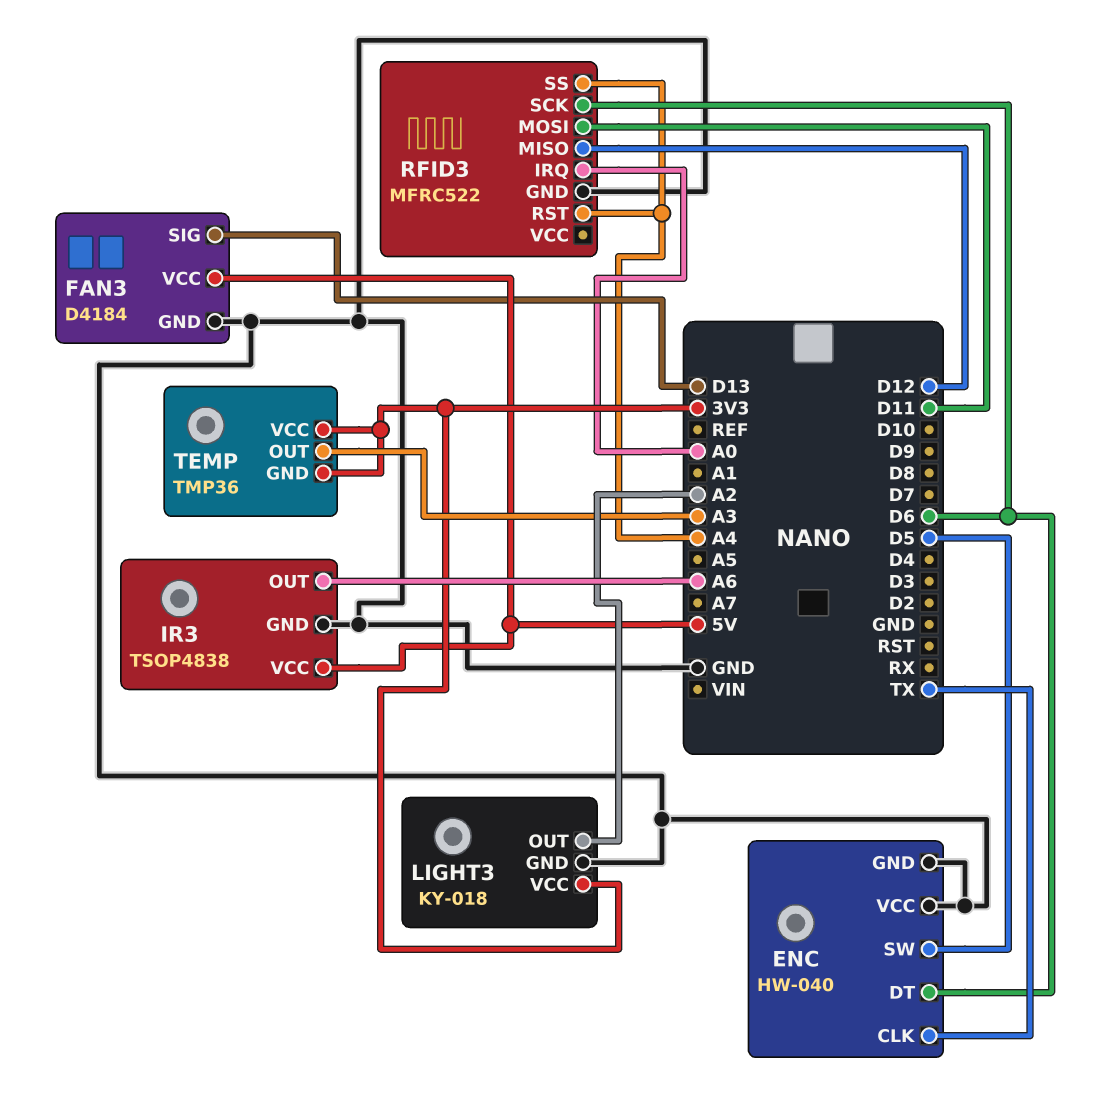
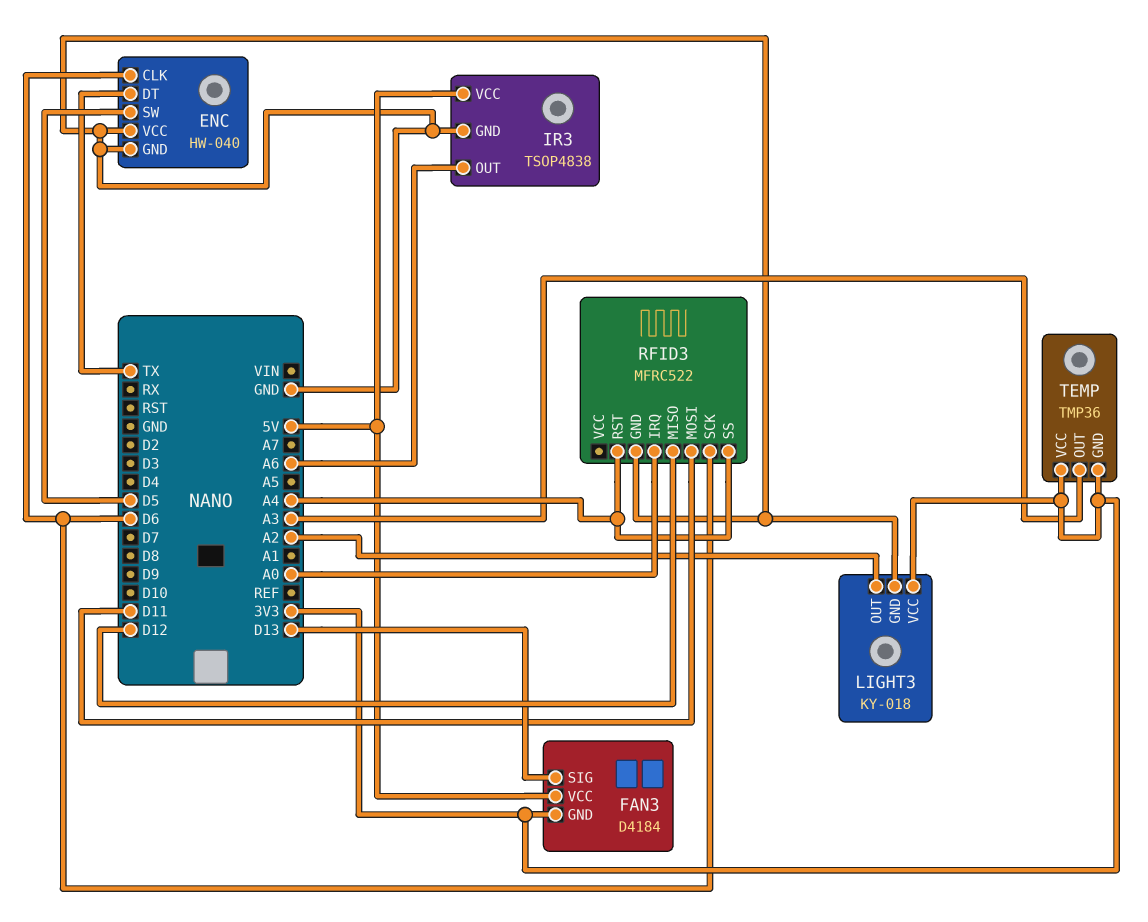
ENC pin CLK: TX -> D6
ENC pin DT: D6 -> TX
FAN3 pin GND: GND -> 3V3

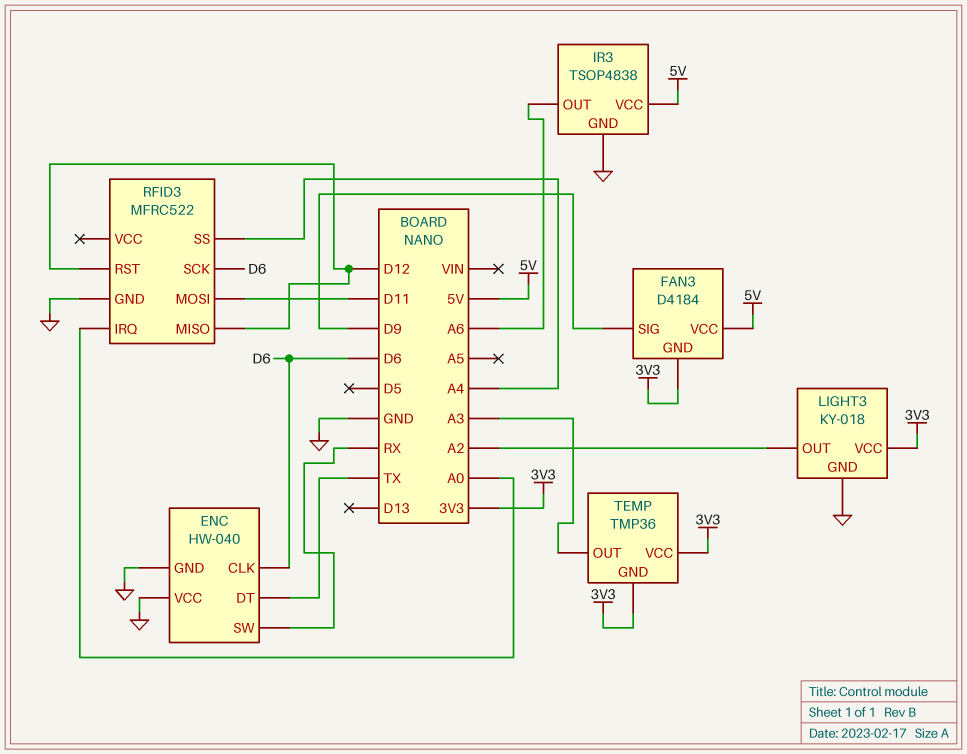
ENC pin SW: D5 -> RX
FAN3 pin SIG: D13 -> D9
RFID3 pin RST: A4 -> D12

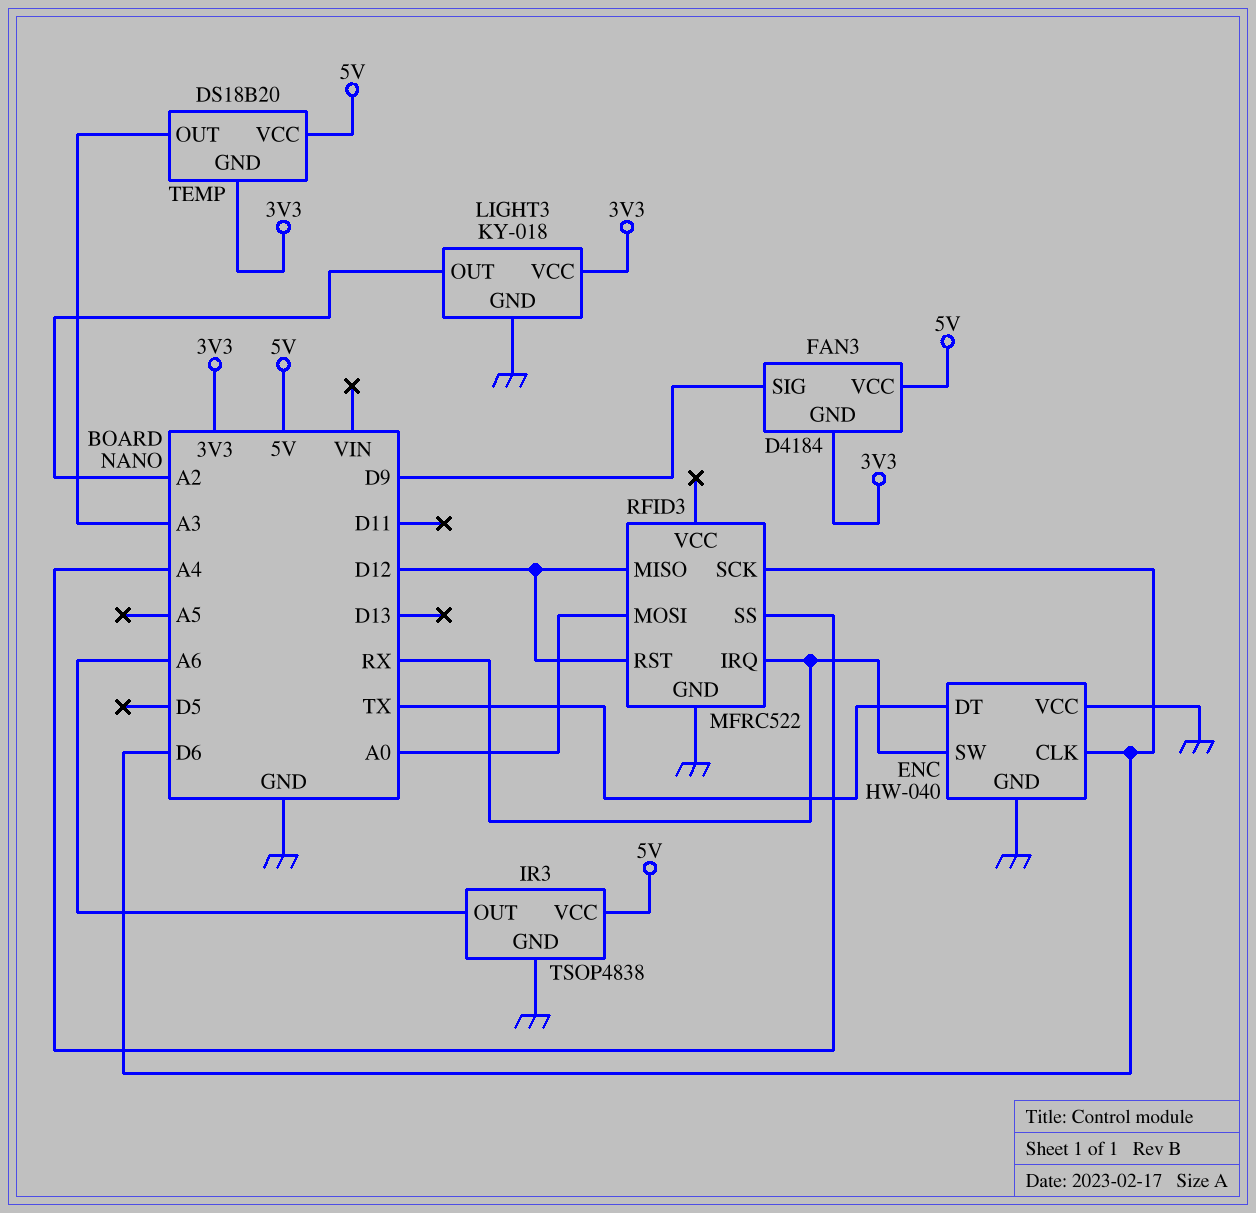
RFID3 pin IRQ: A0 -> RX
RFID3 pin MOSI: D11 -> A0
TEMP: TMP36 -> DS18B20
TEMP pin VCC: 3V3 -> 5V

